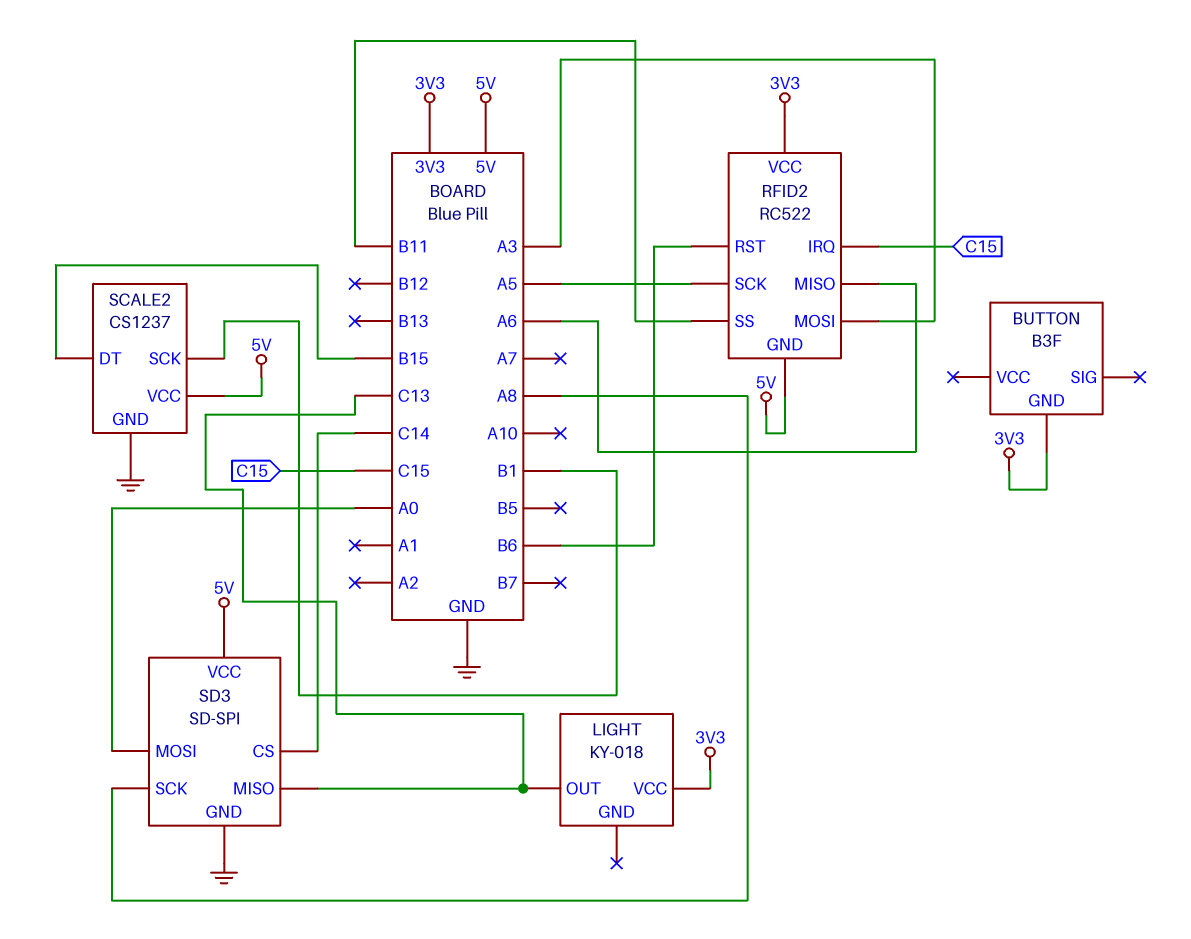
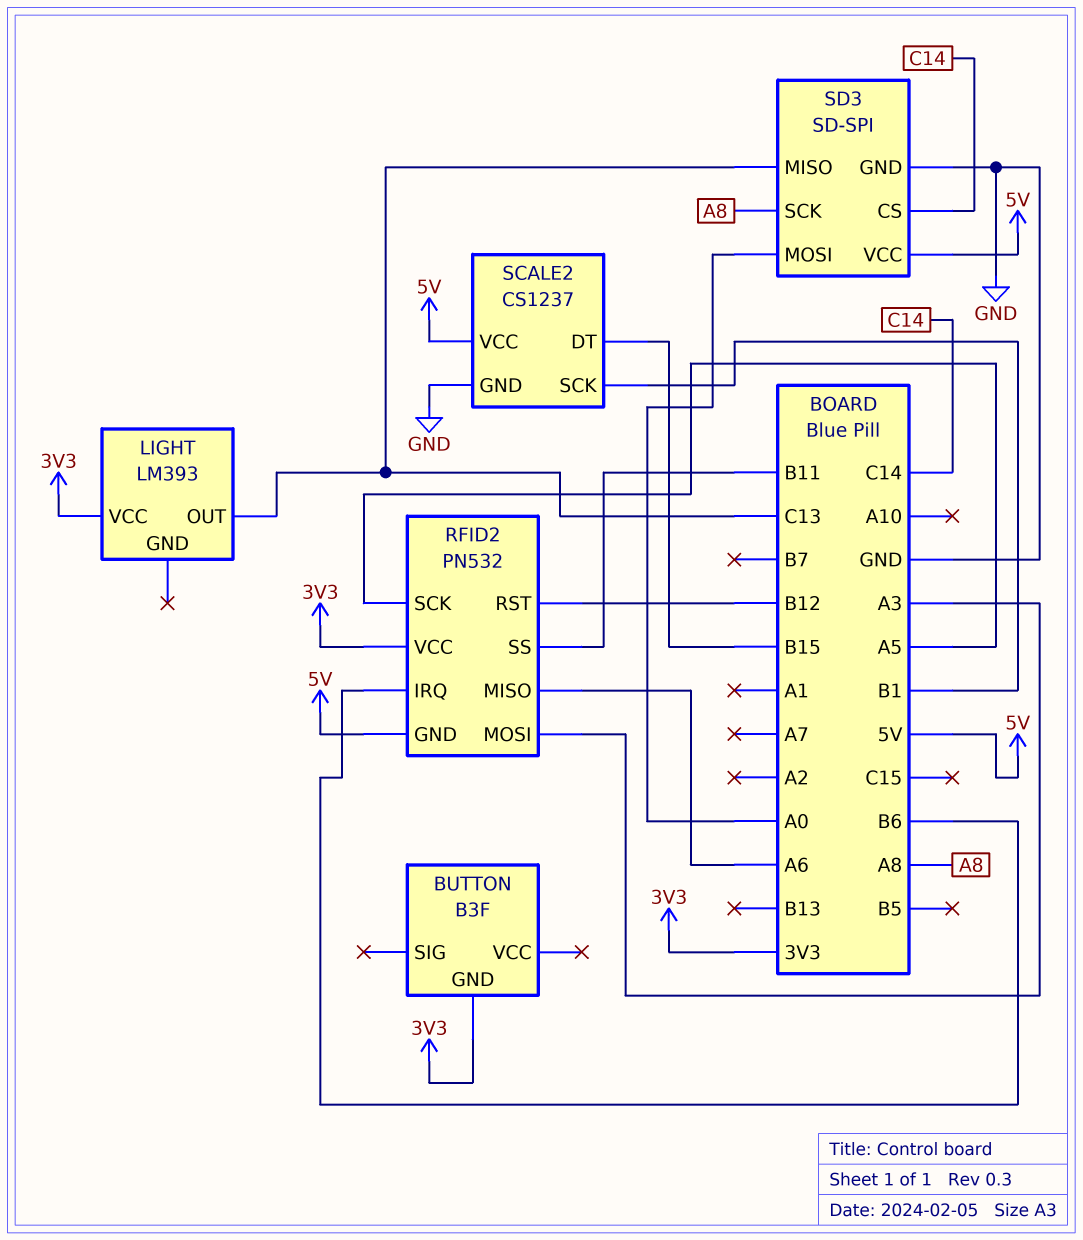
LIGHT: KY-018 -> LM393
RFID2: RC522 -> PN532
RFID2 pin IRQ: C15 -> B6
RFID2 pin RST: B6 -> B12

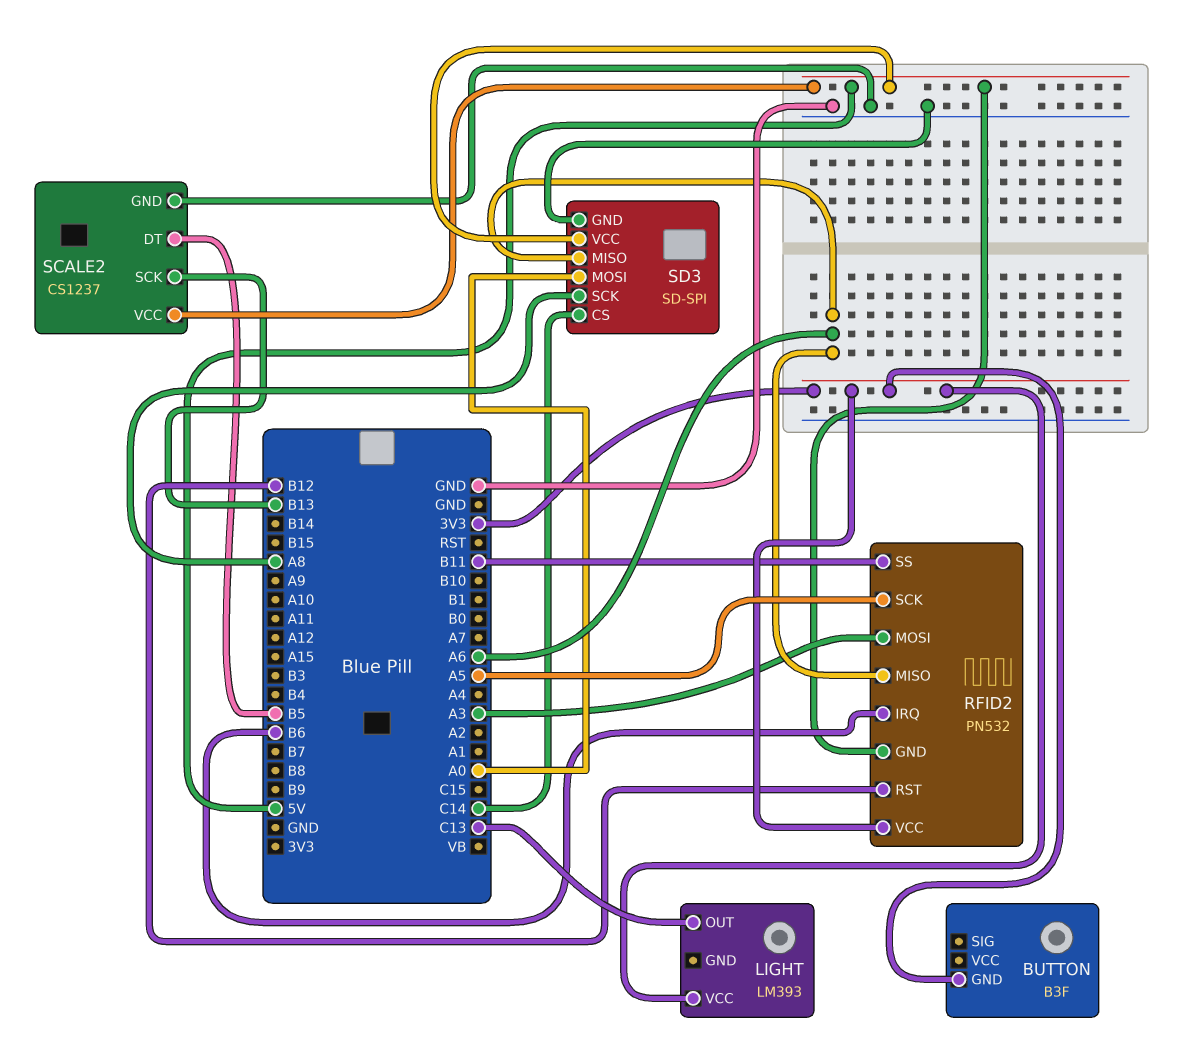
SCALE2 pin DT: B15 -> B5
SCALE2 pin SCK: B1 -> B13
SD3 pin MISO: C13 -> A6

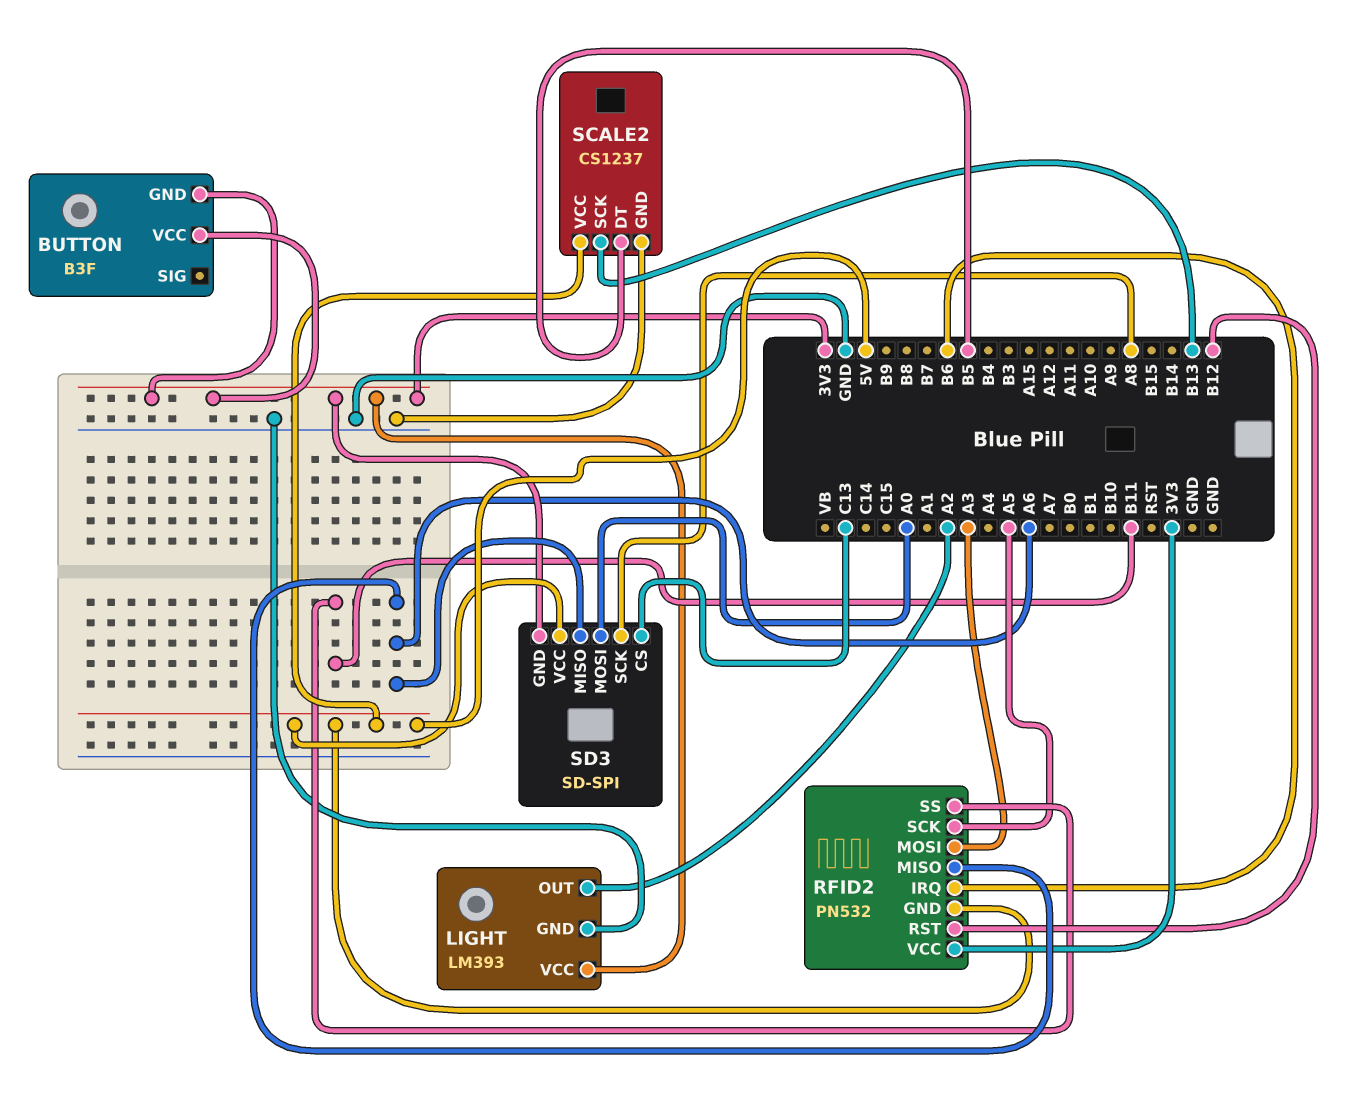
BUTTON pin VCC: none -> 3V3
LIGHT pin GND: none -> GND
LIGHT pin OUT: C13 -> A2
SD3 pin CS: C14 -> C13
SD3 pin GND: GND -> 3V3

